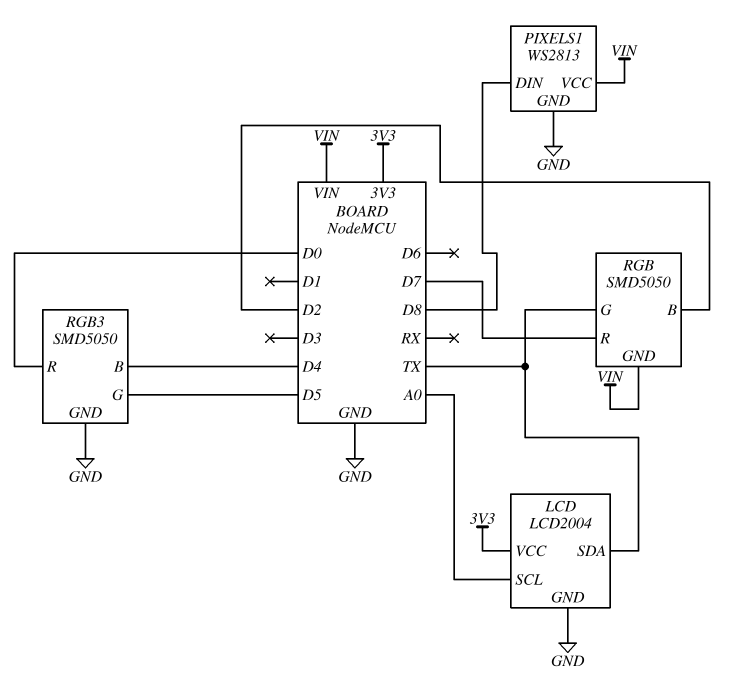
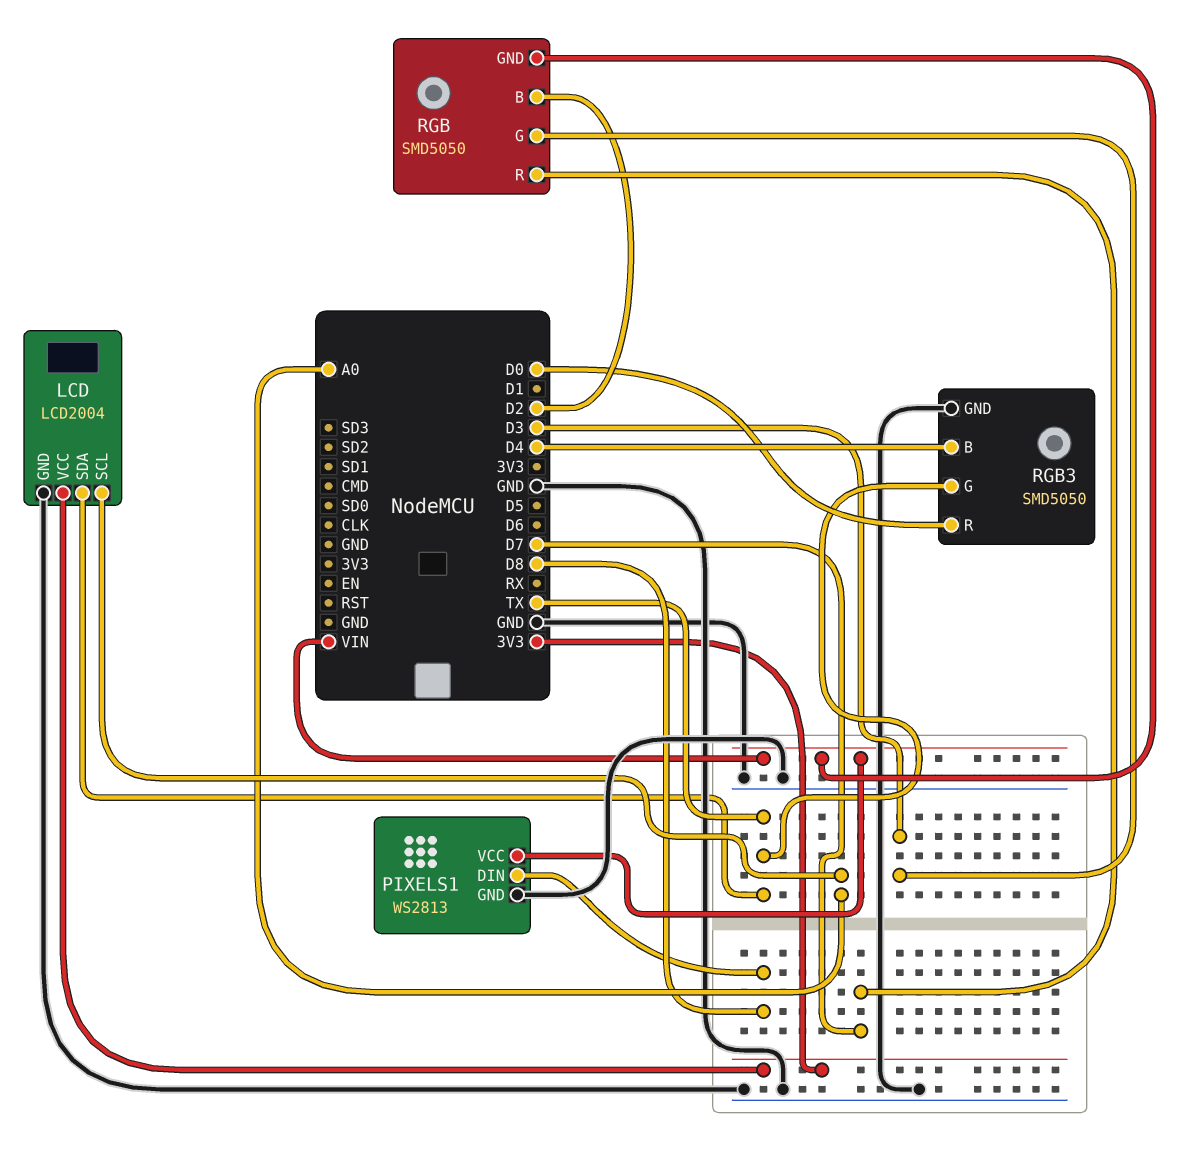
RGB pin G: TX -> D3
RGB3 pin G: D5 -> TX

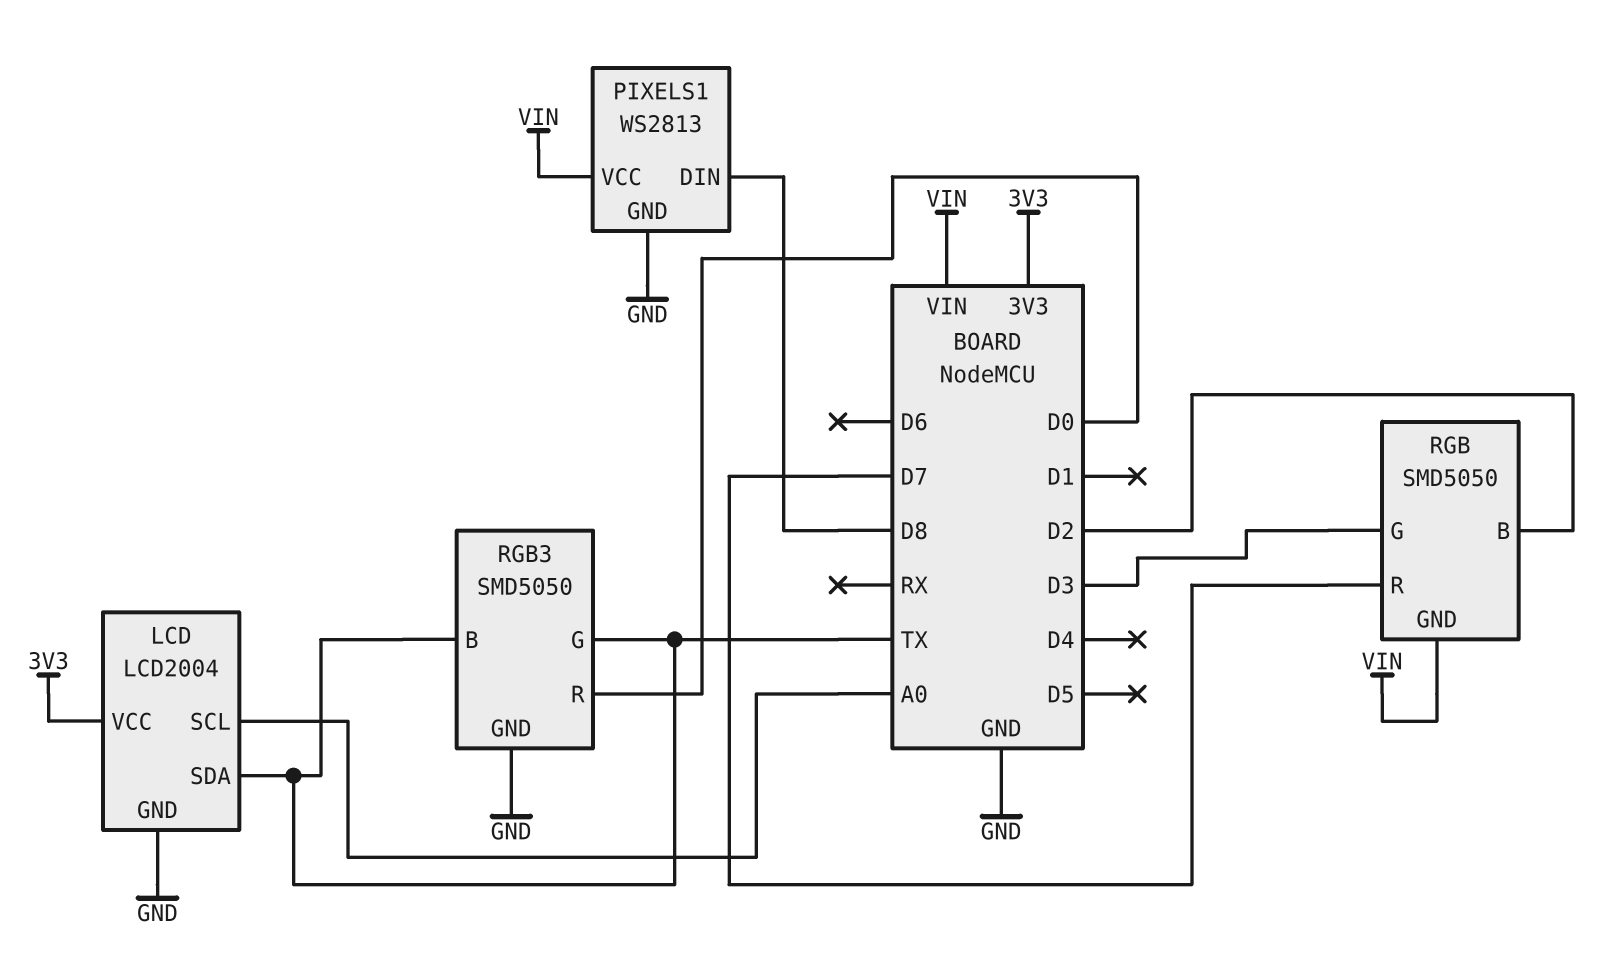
RGB3 pin B: D4 -> TX

